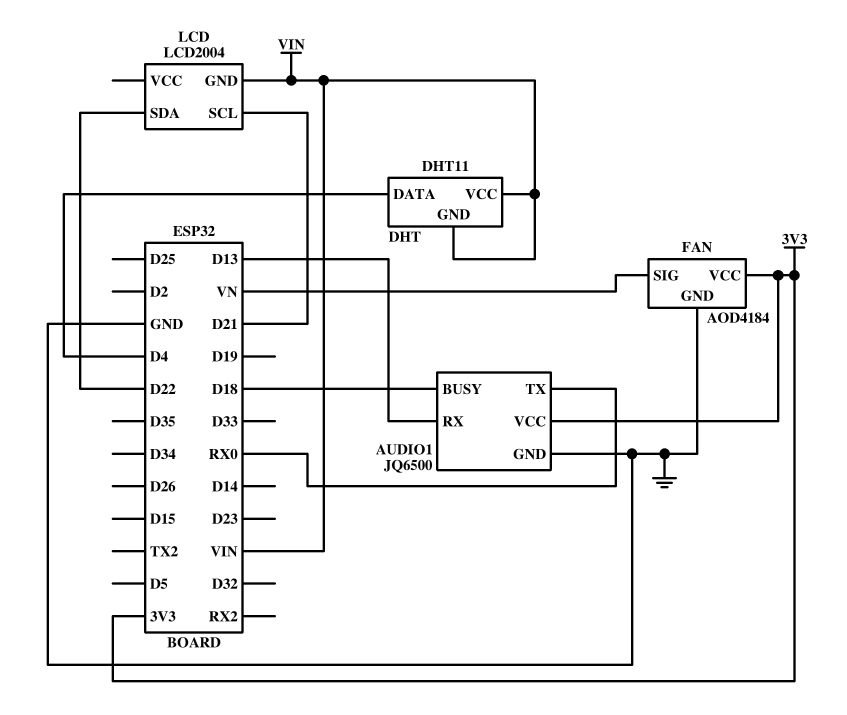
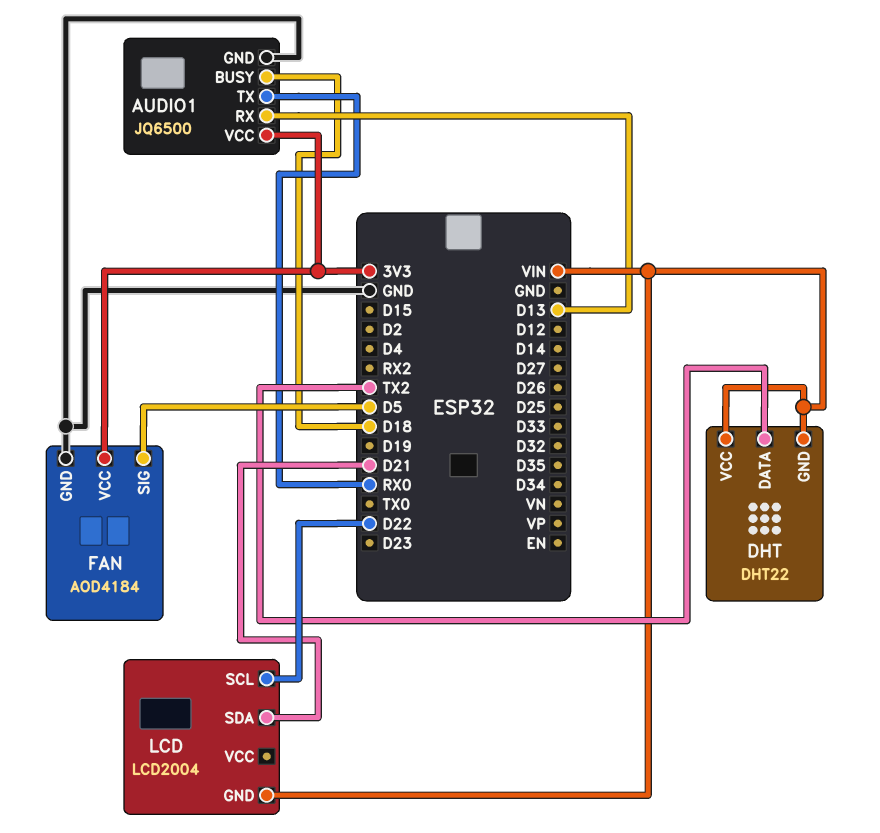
DHT: DHT11 -> DHT22
DHT pin DATA: D4 -> TX2
FAN pin SIG: VN -> D5
LCD pin SCL: D21 -> D22
LCD pin SDA: D22 -> D21

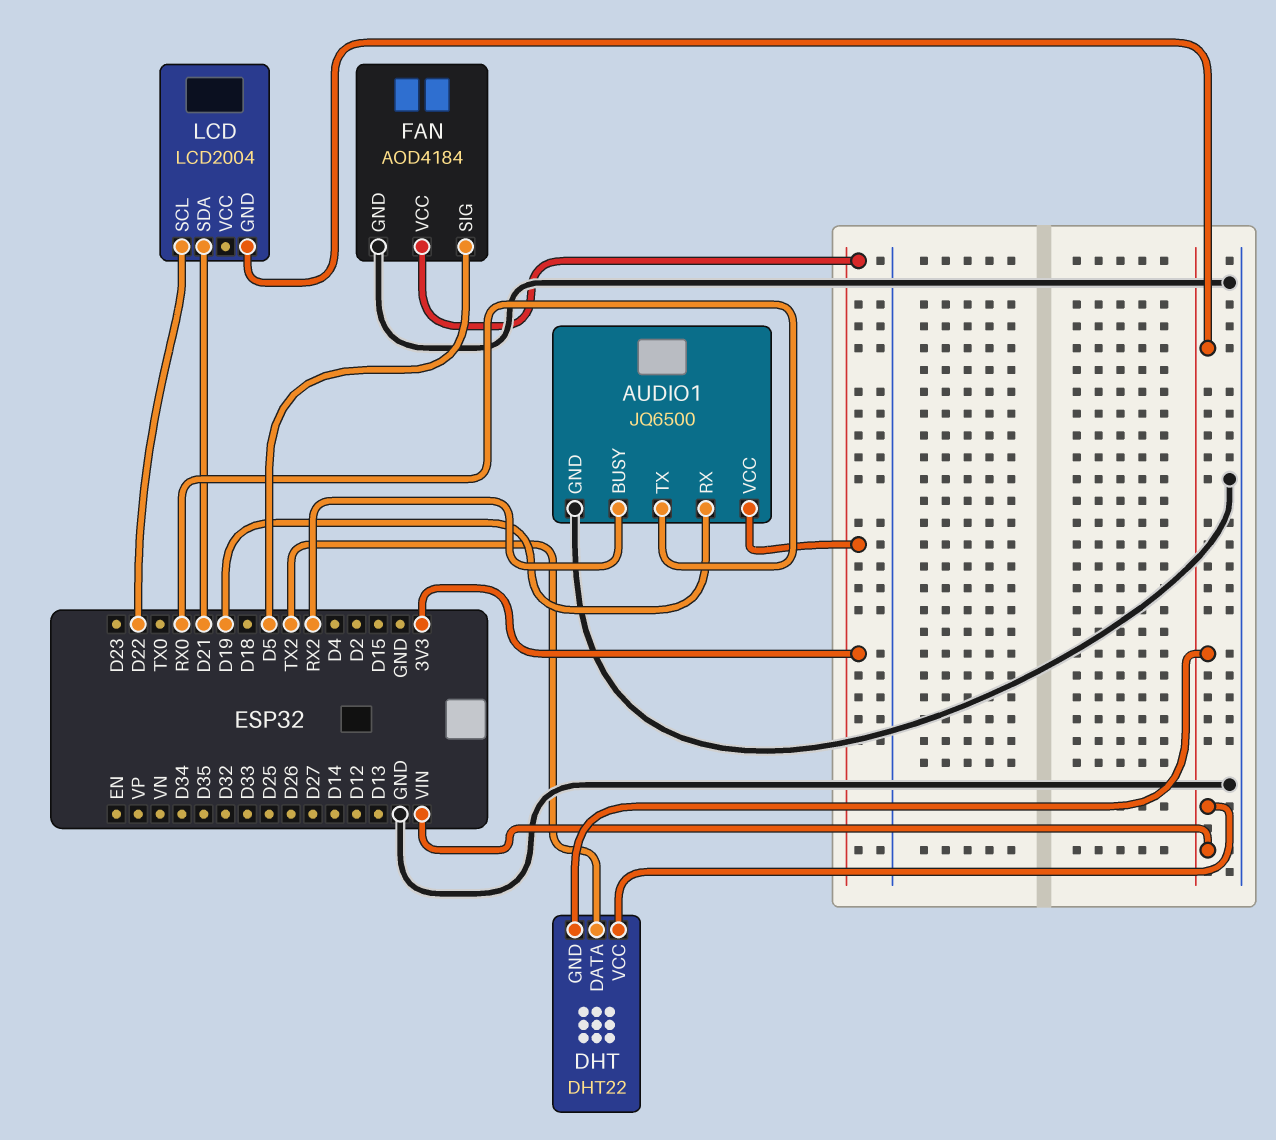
AUDIO1 pin BUSY: D18 -> RX2
AUDIO1 pin RX: D13 -> D19

